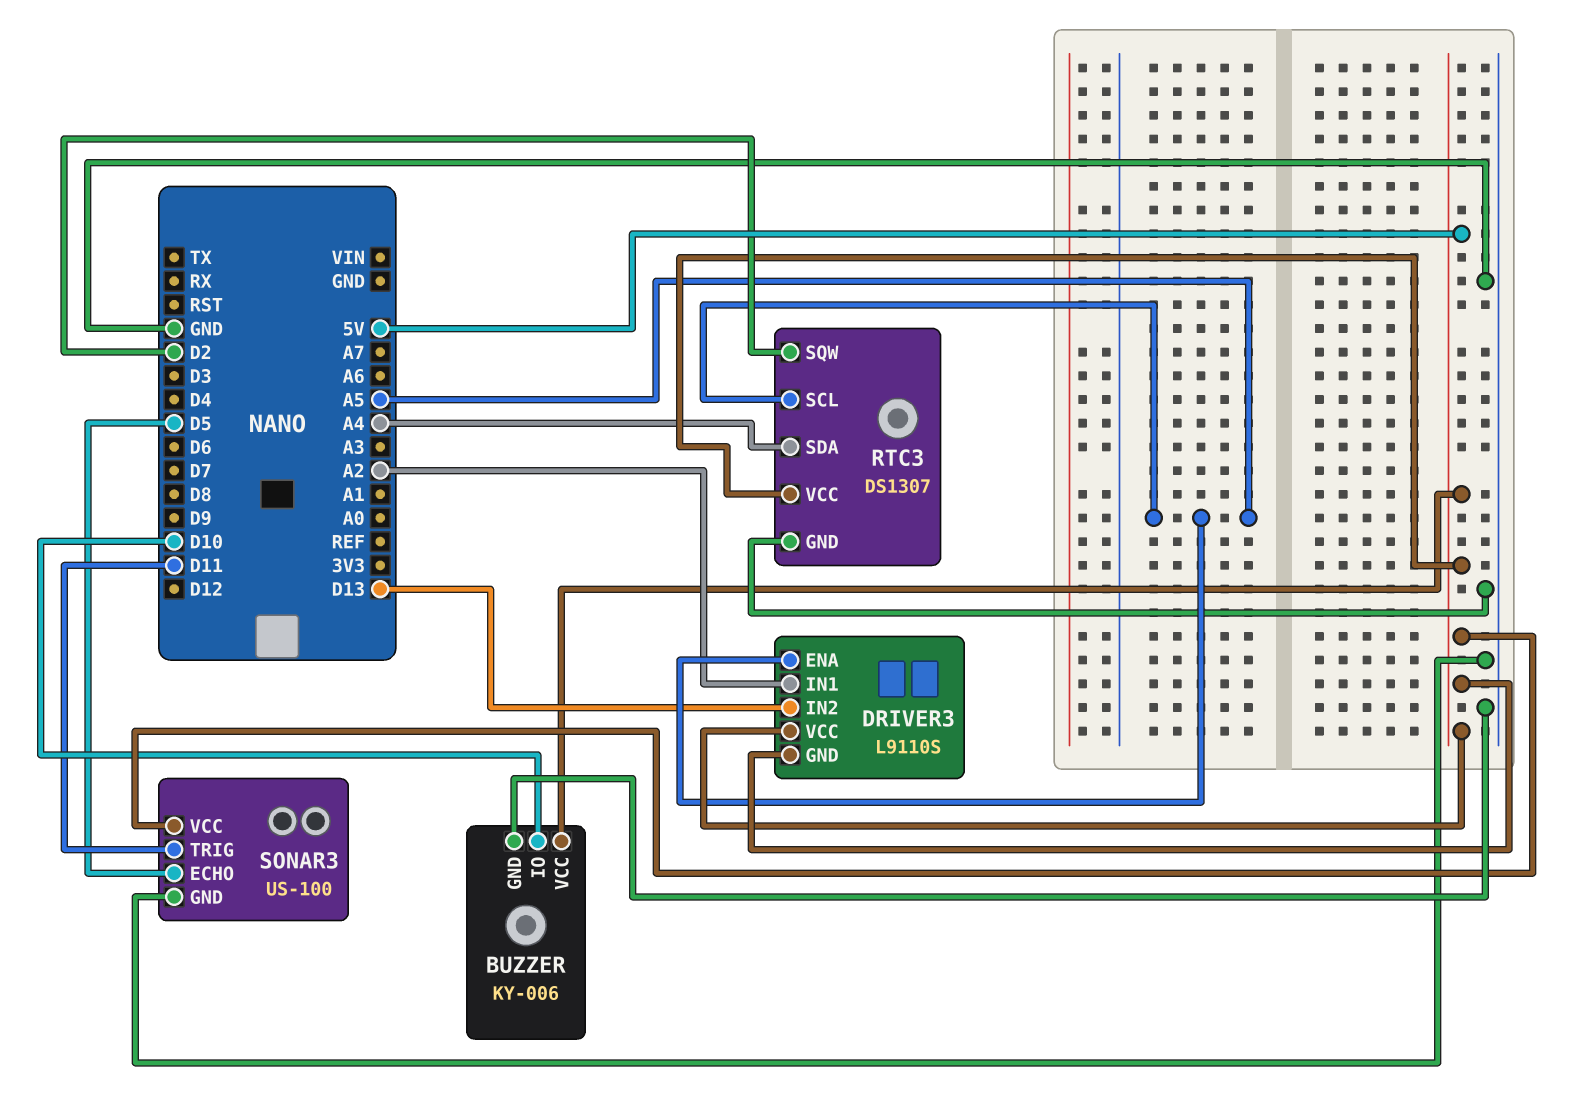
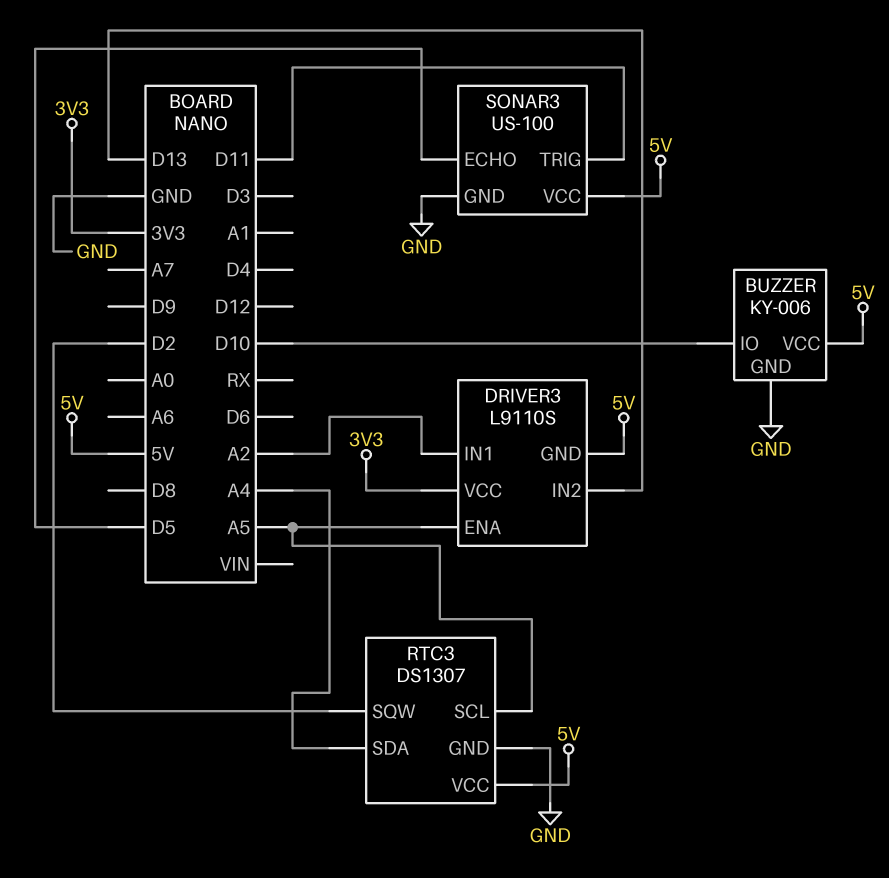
DRIVER3 pin VCC: 5V -> 3V3

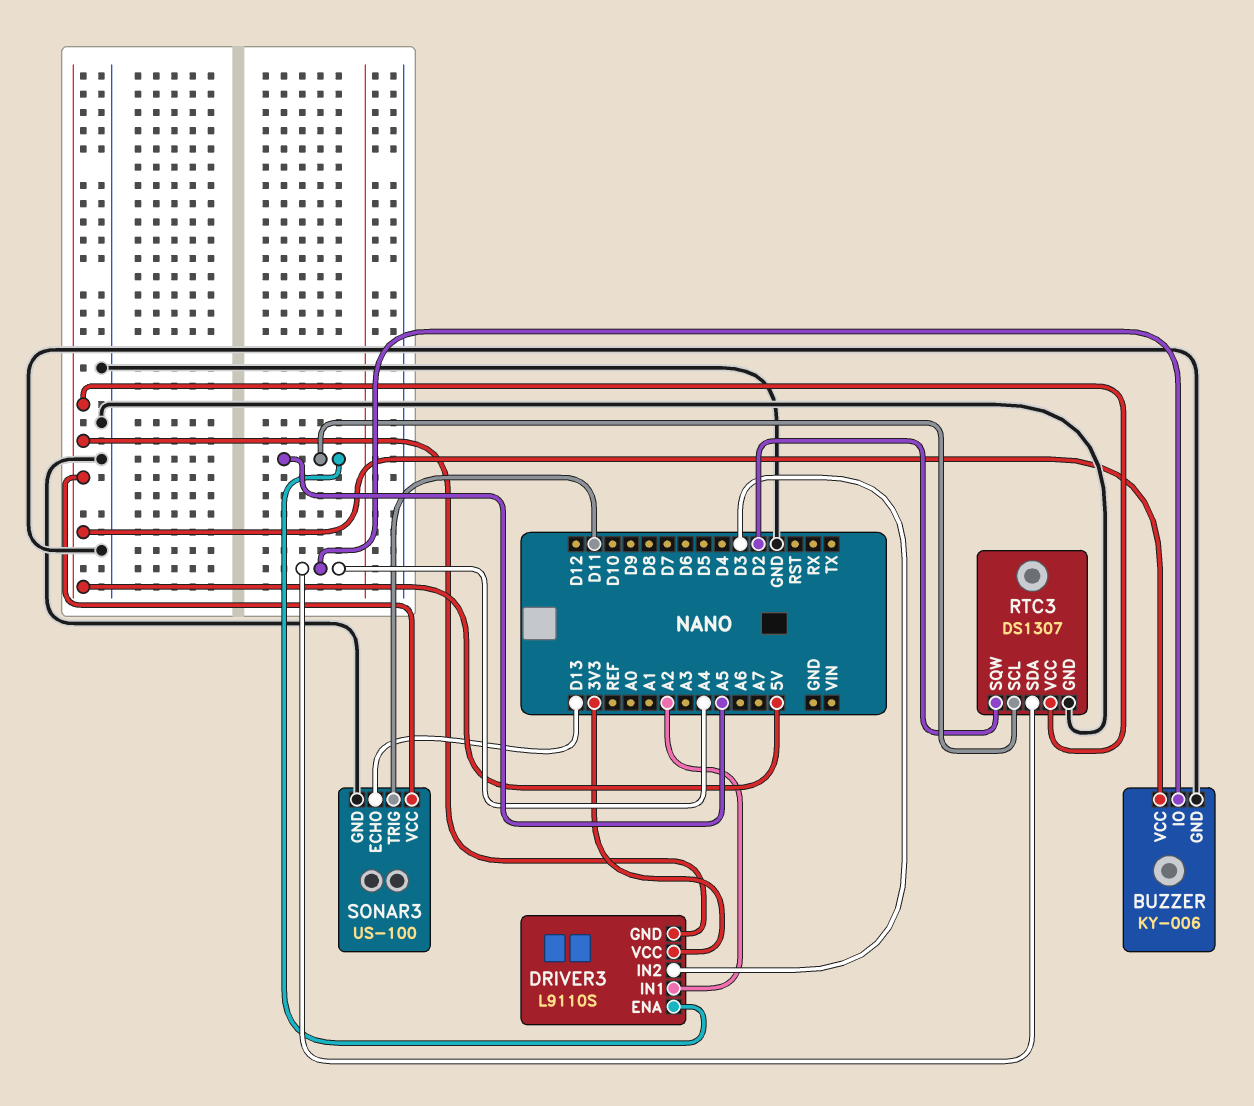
BUZZER pin IO: D10 -> A4
DRIVER3 pin IN2: D13 -> D3
SONAR3 pin ECHO: D5 -> D13

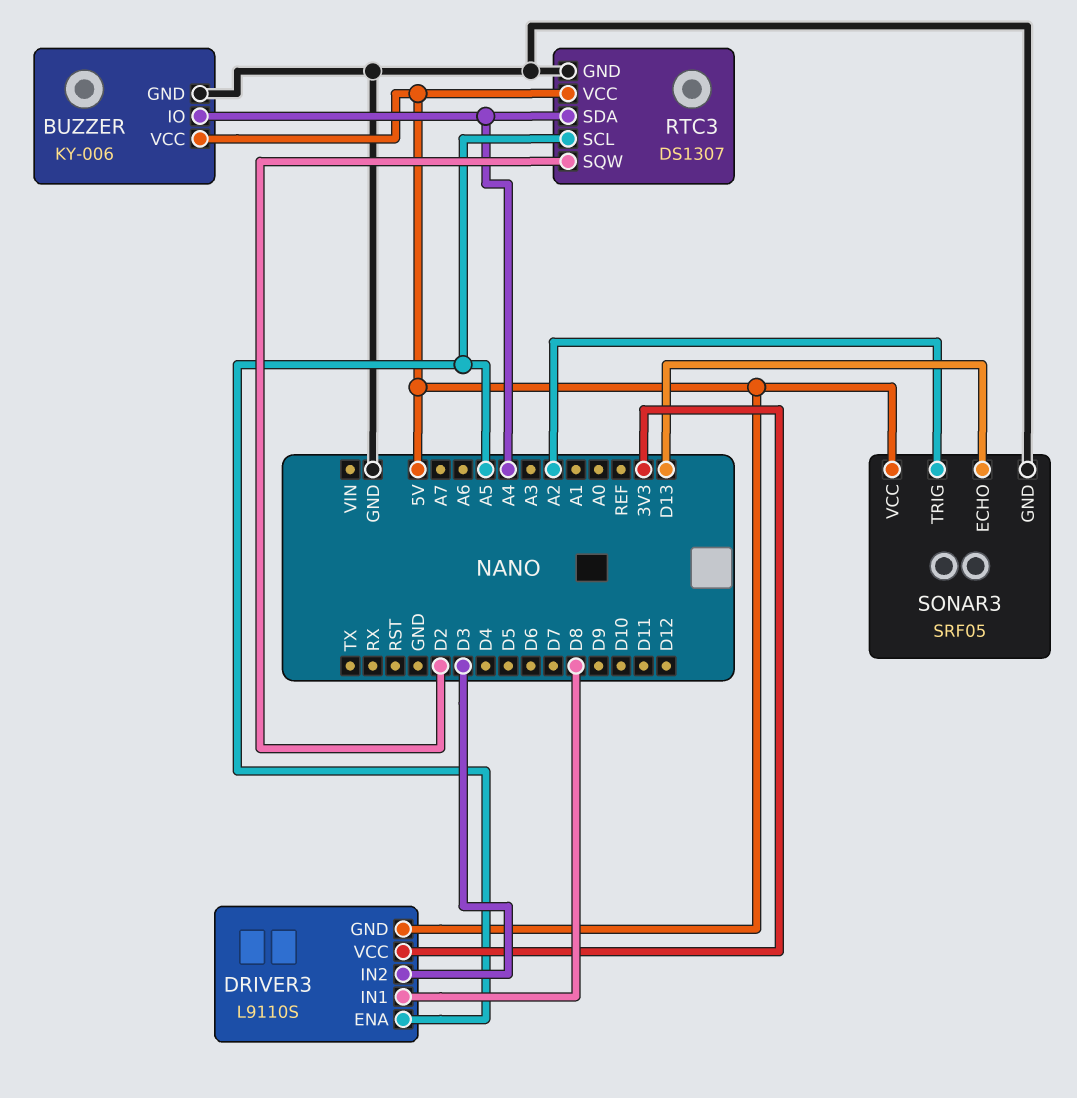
DRIVER3 pin IN1: A2 -> D8
SONAR3: US-100 -> SRF05
SONAR3 pin TRIG: D11 -> A2

